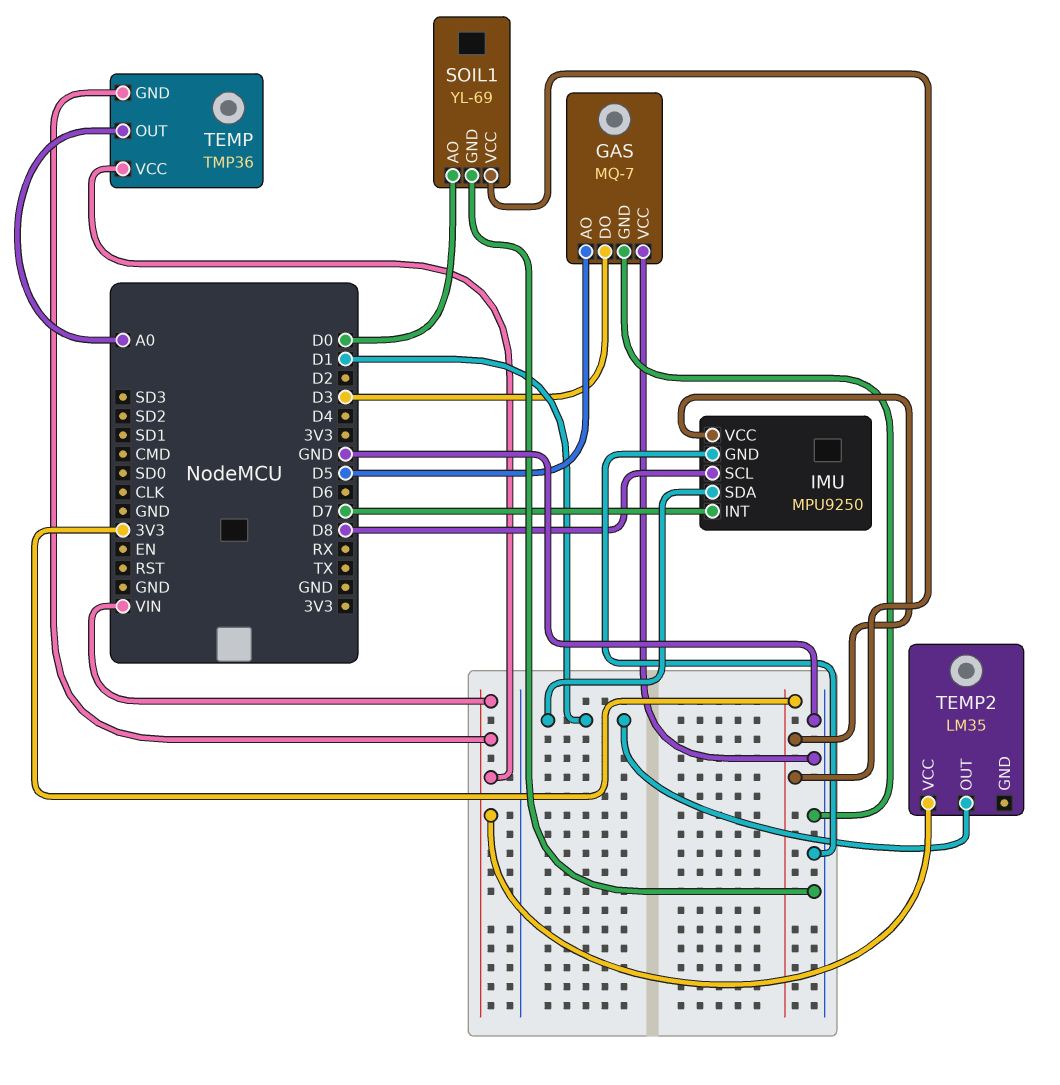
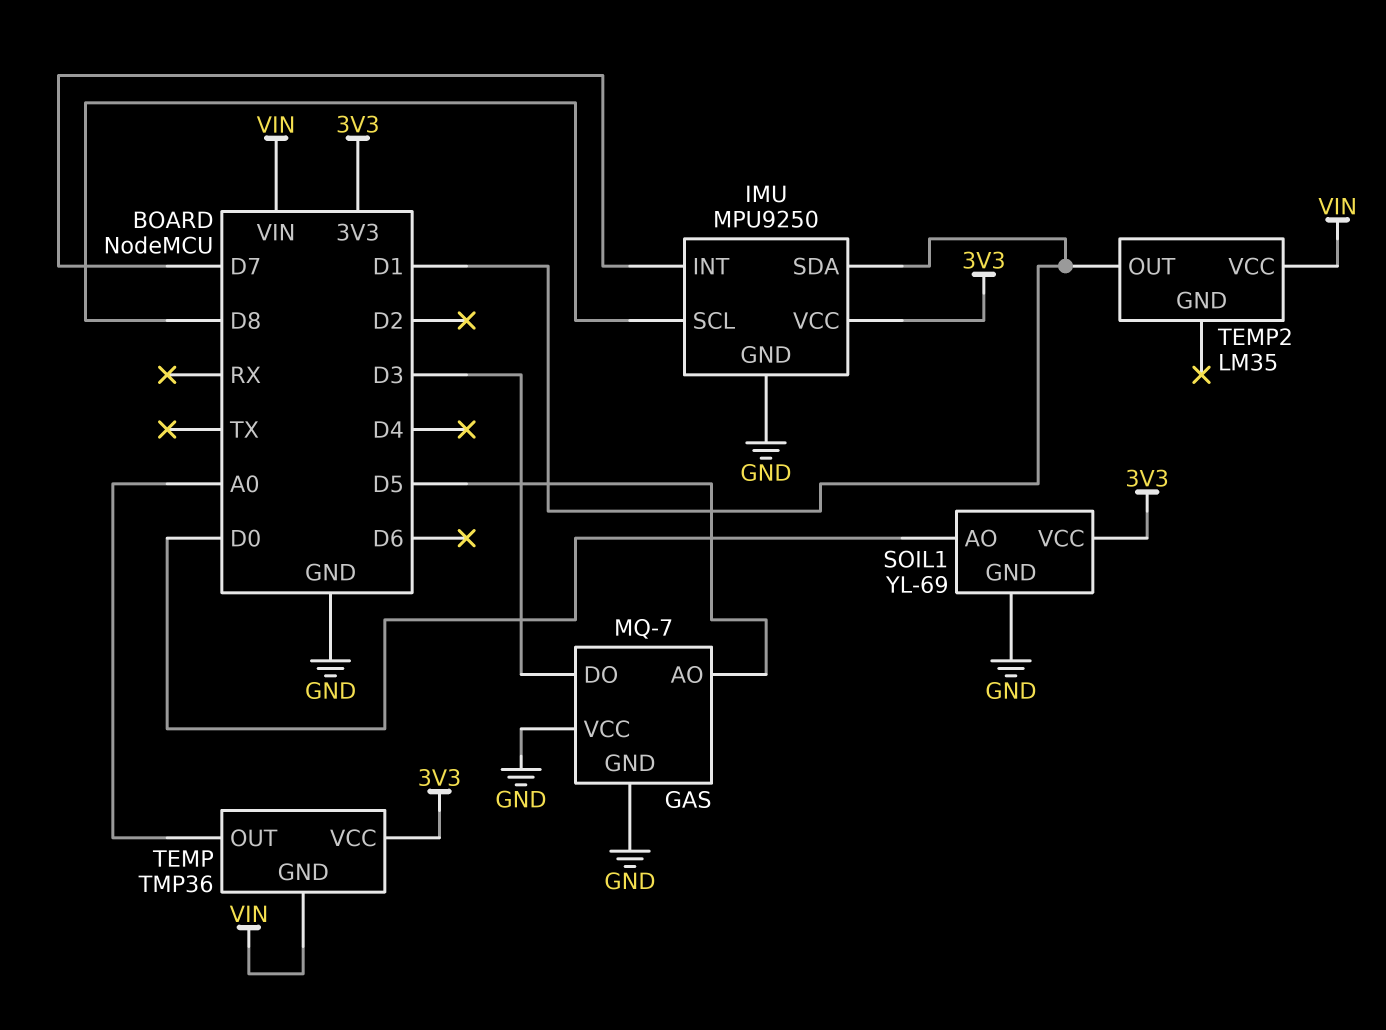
TEMP pin VCC: VIN -> 3V3

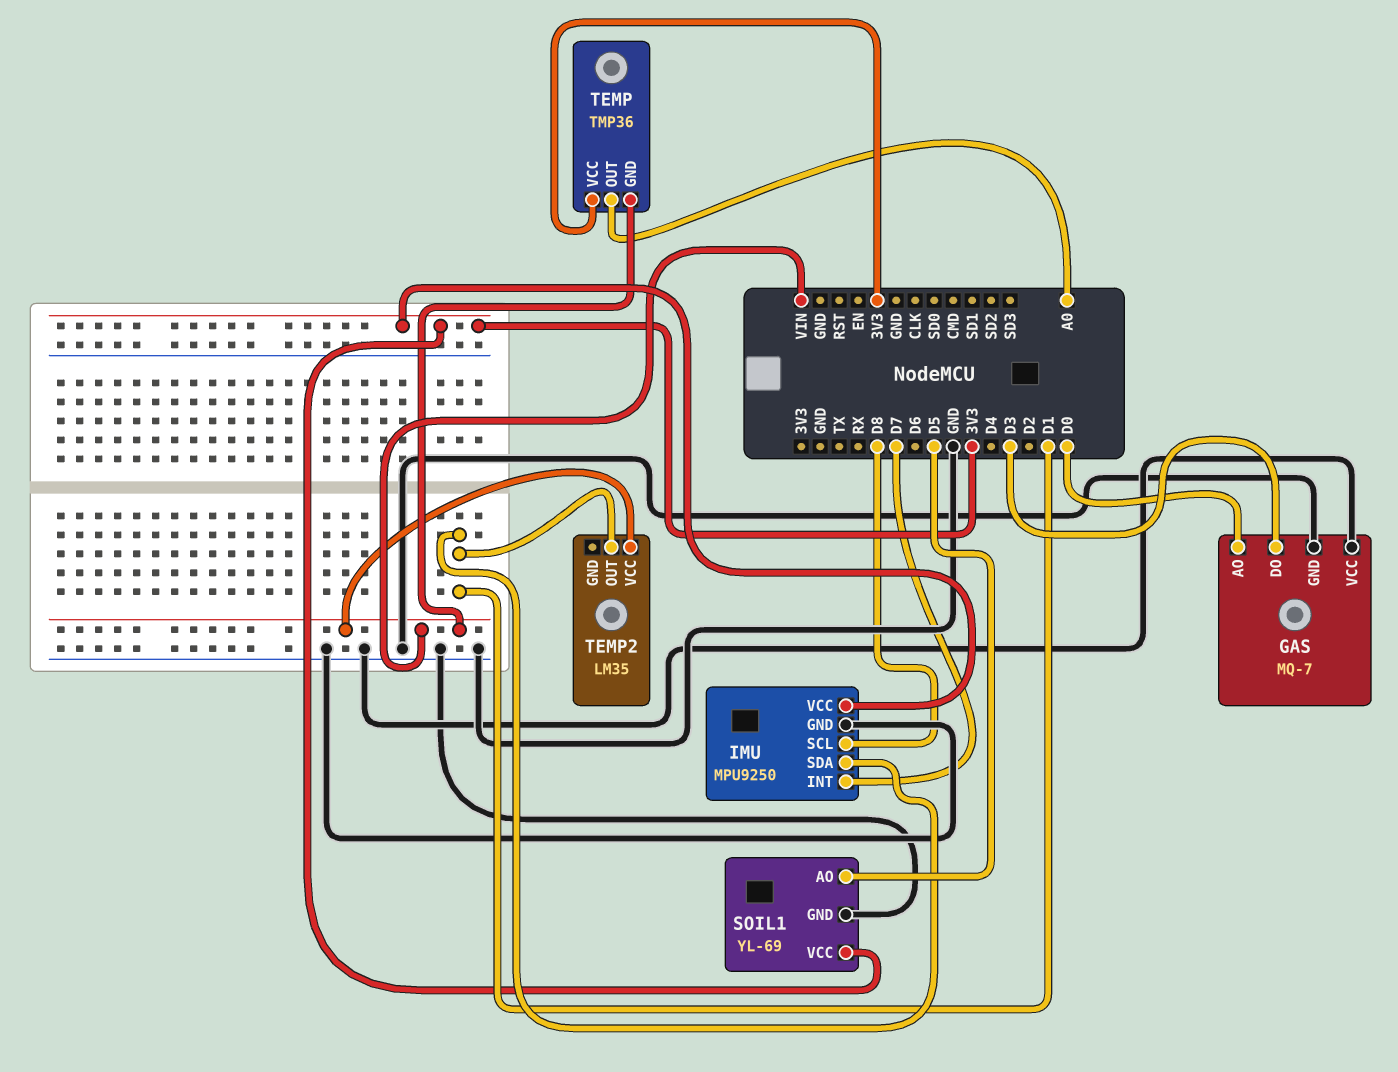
GAS pin AO: D5 -> D0
SOIL1 pin AO: D0 -> D5

